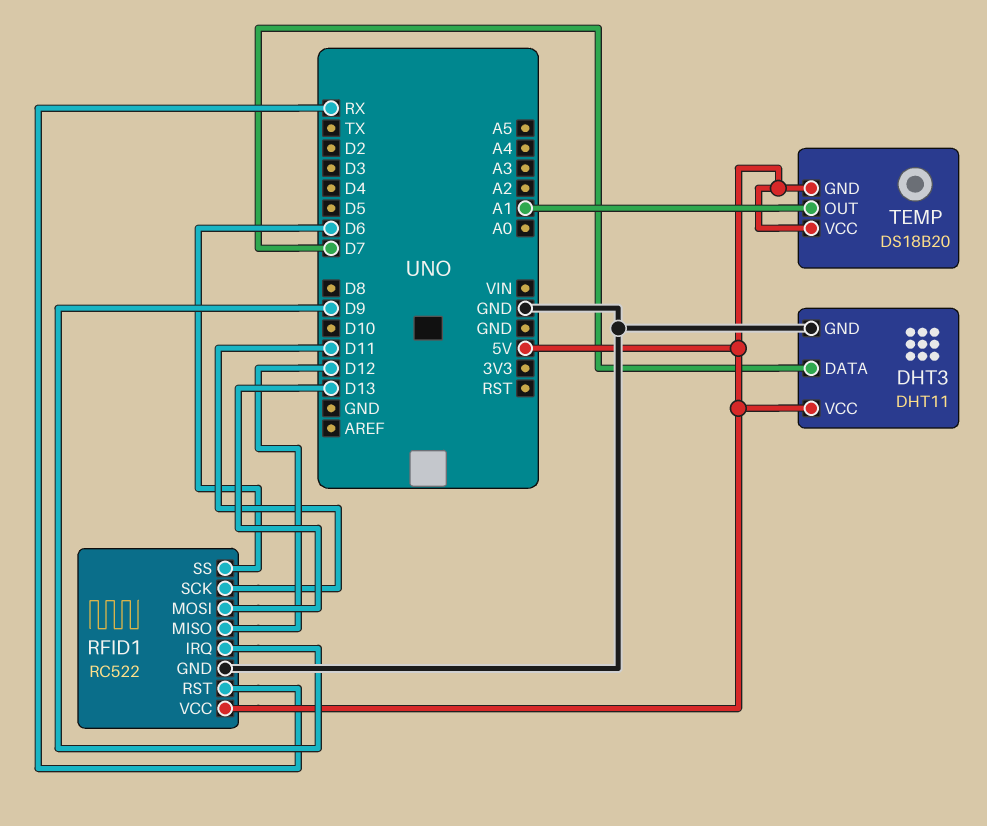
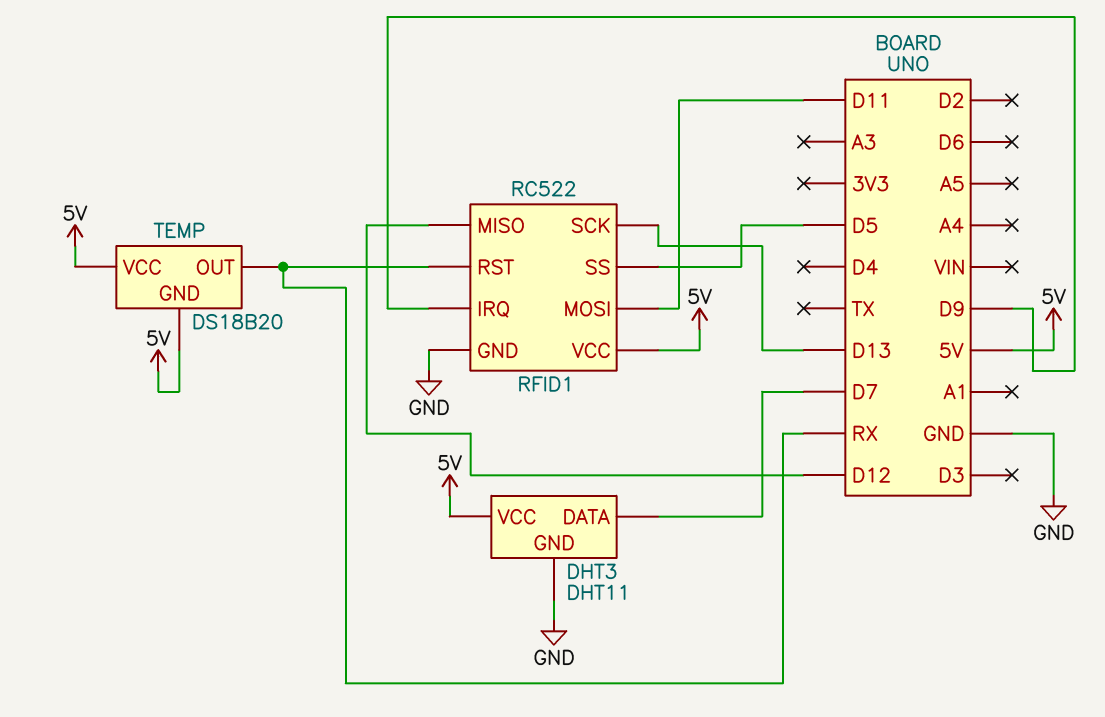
RFID1 pin MOSI: D13 -> D11
RFID1 pin SCK: D11 -> D13
RFID1 pin SS: D6 -> D5
TEMP pin OUT: A1 -> RX

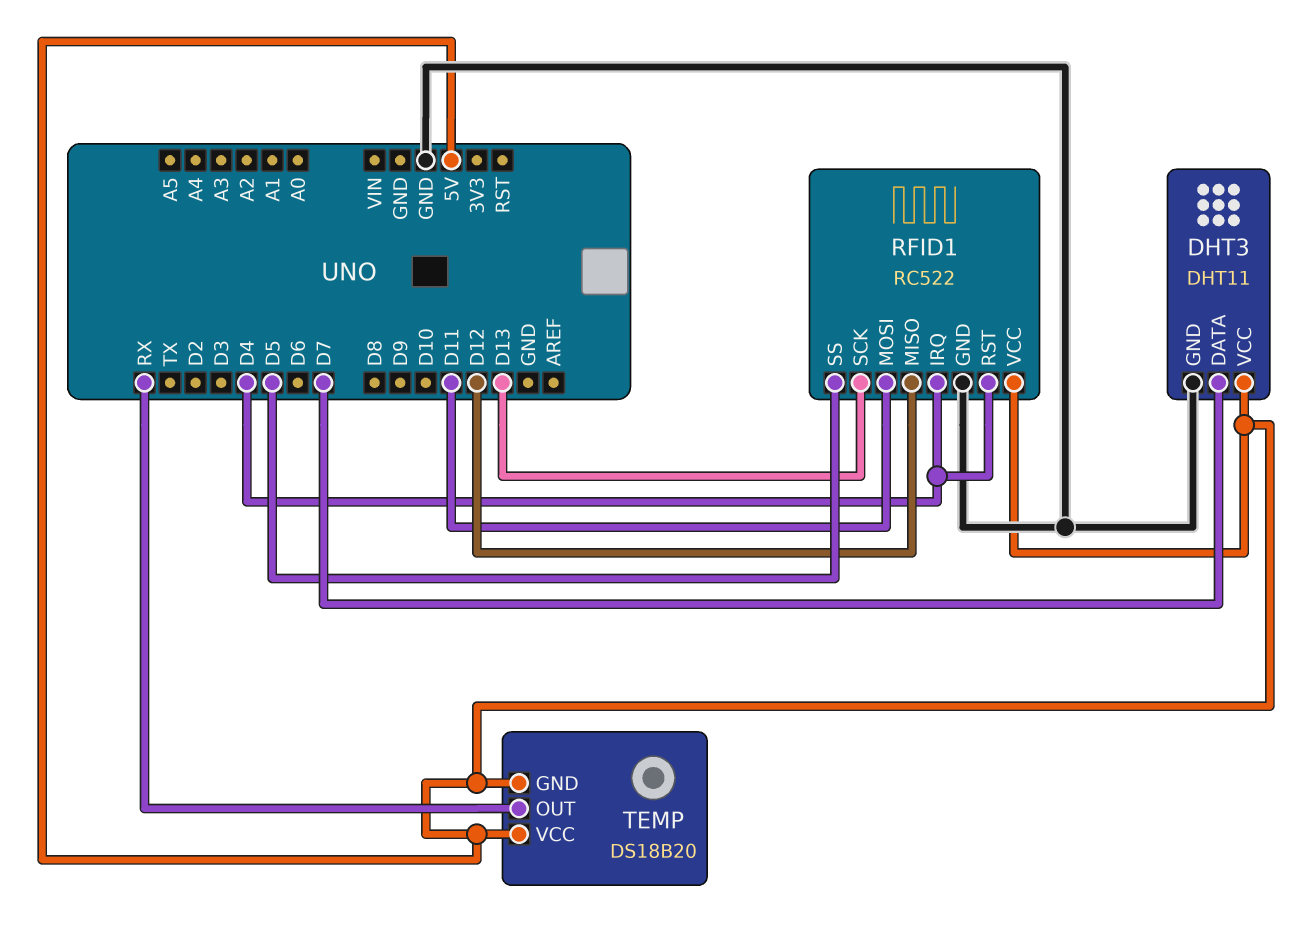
RFID1 pin IRQ: D9 -> D4
RFID1 pin RST: RX -> D4

